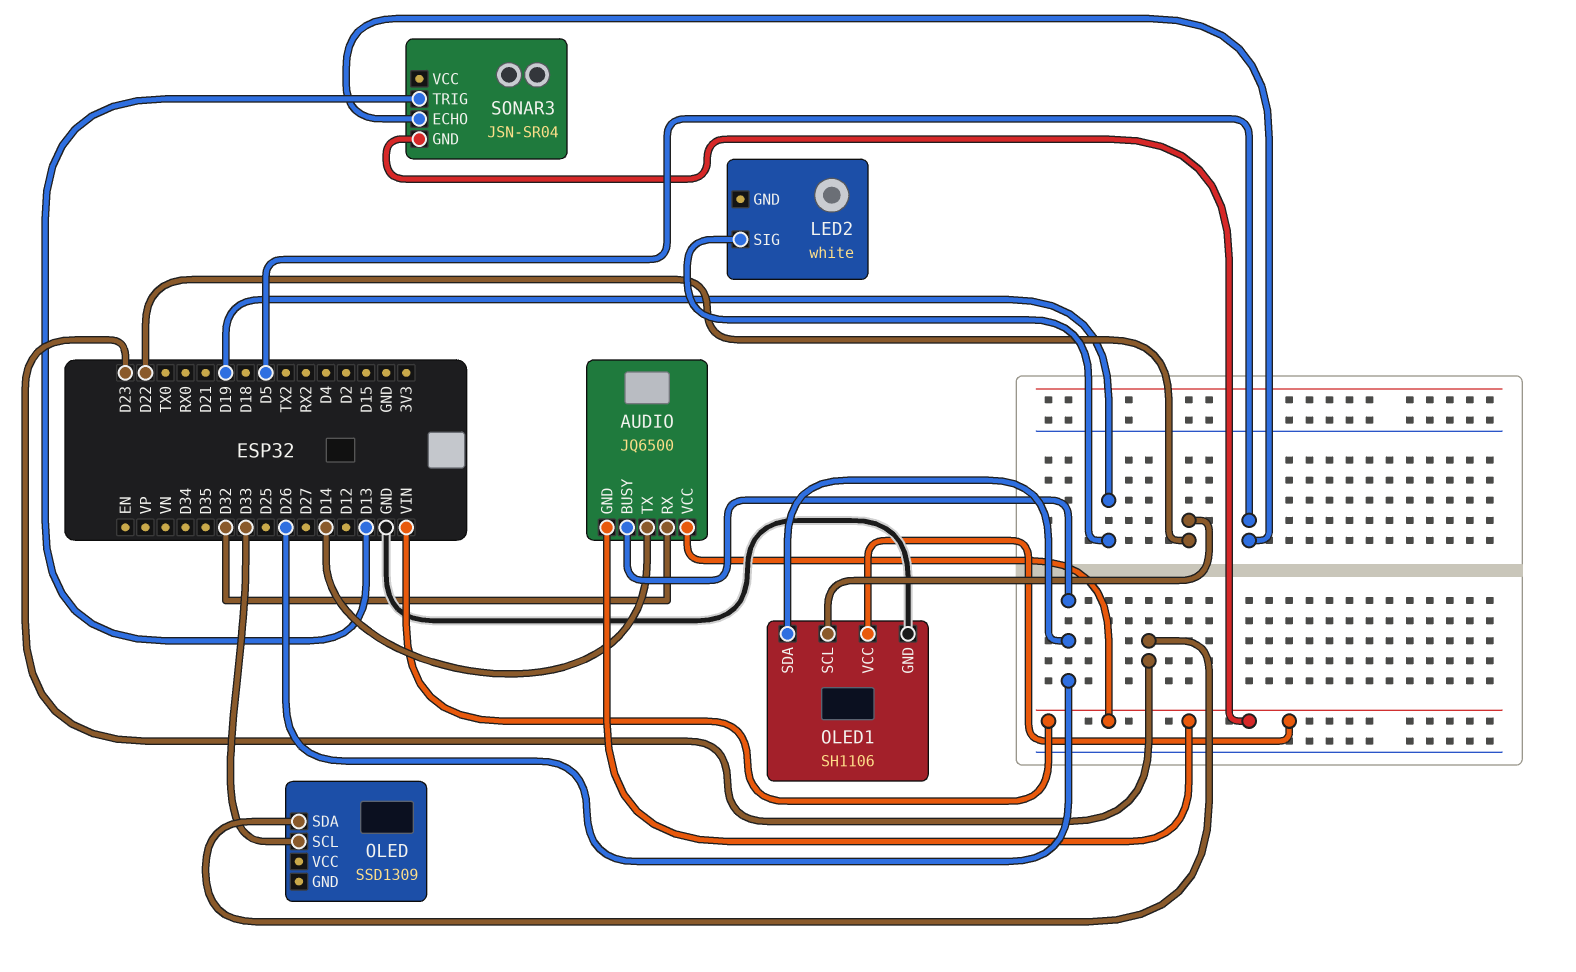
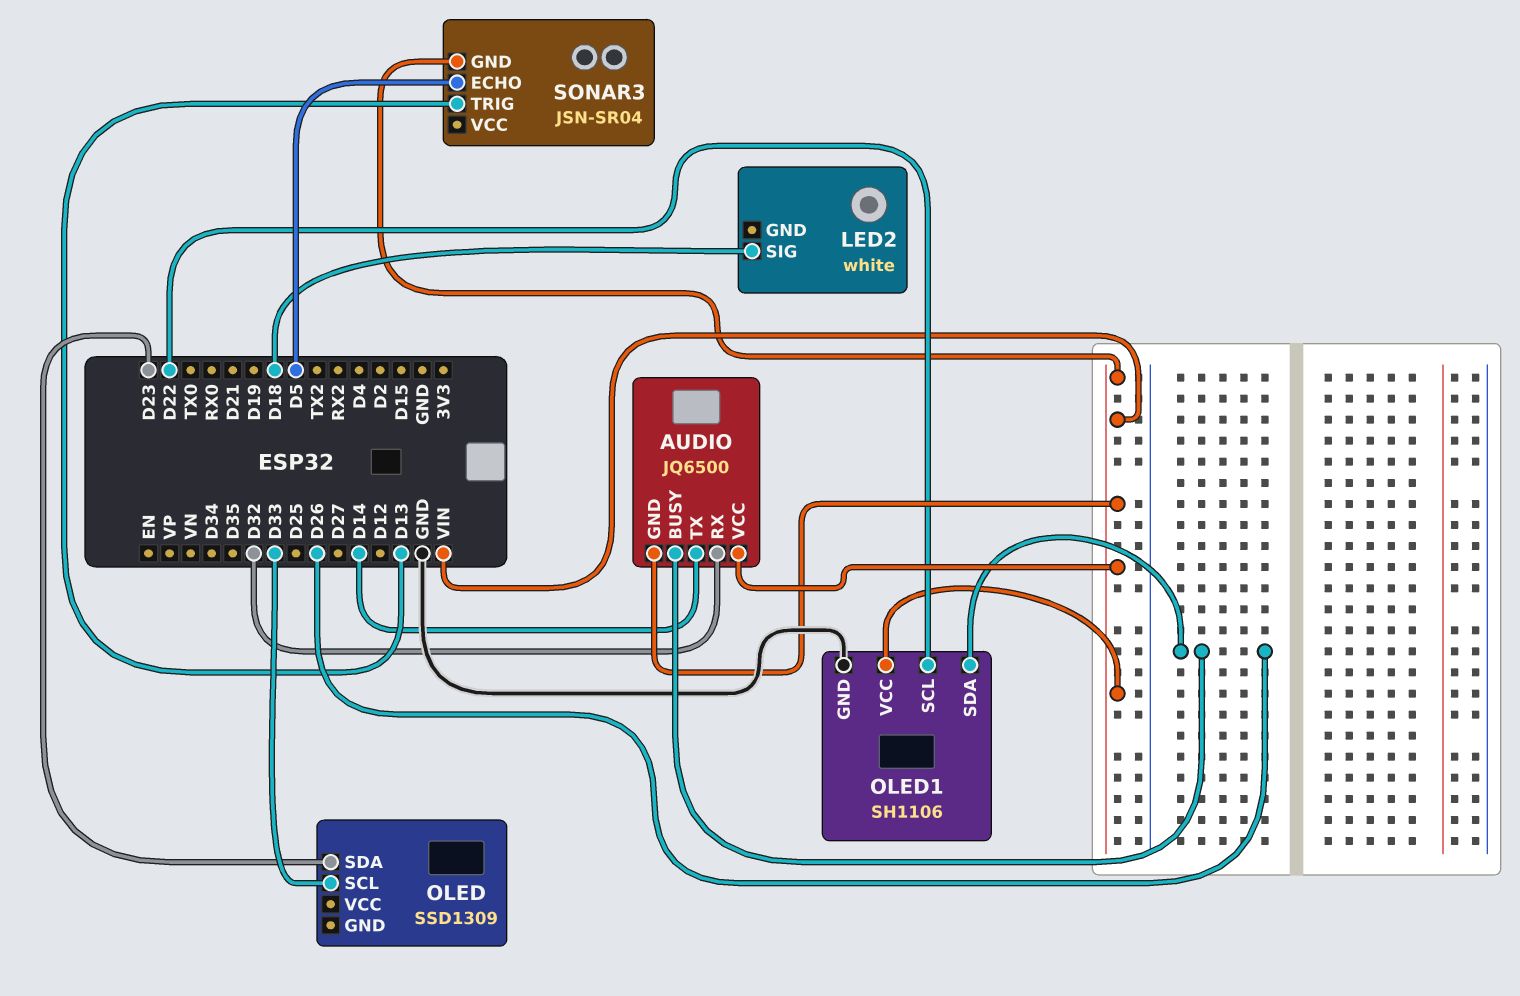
LED2 pin SIG: D19 -> D18

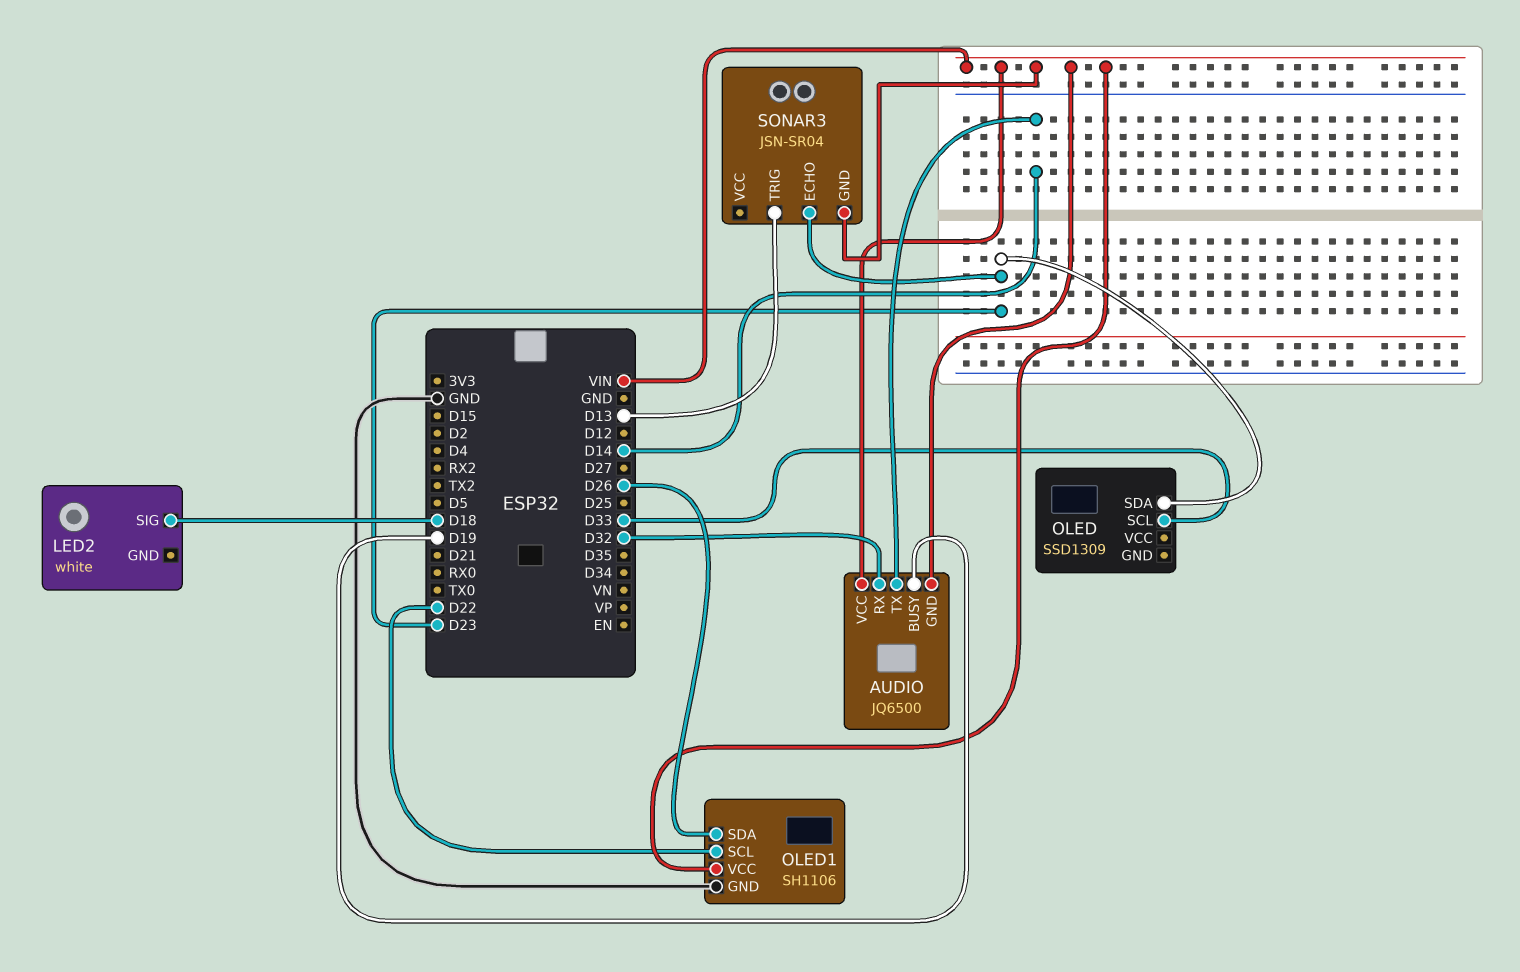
AUDIO pin BUSY: D26 -> D19
SONAR3 pin ECHO: D5 -> D23

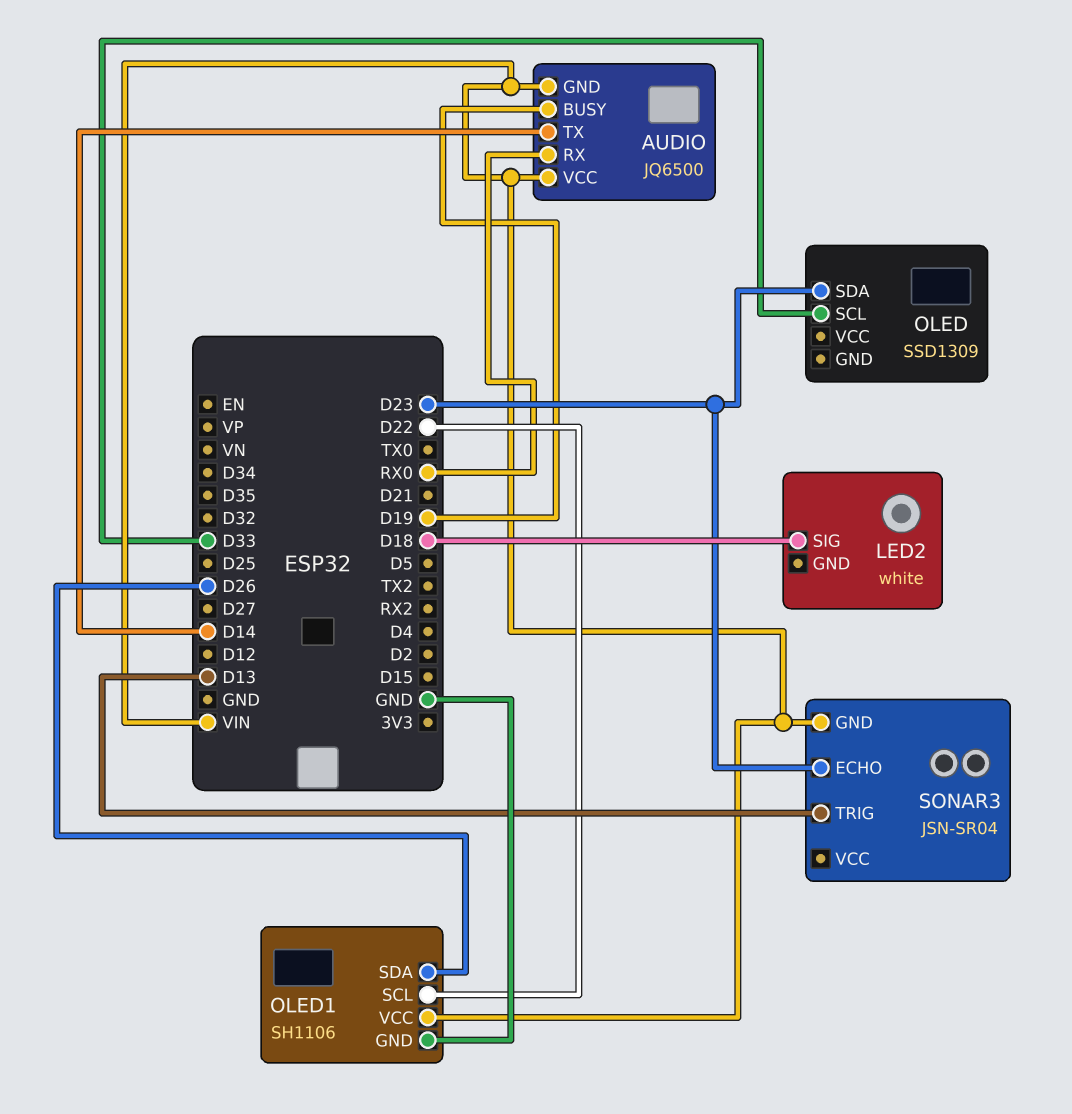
AUDIO pin RX: D32 -> RX0

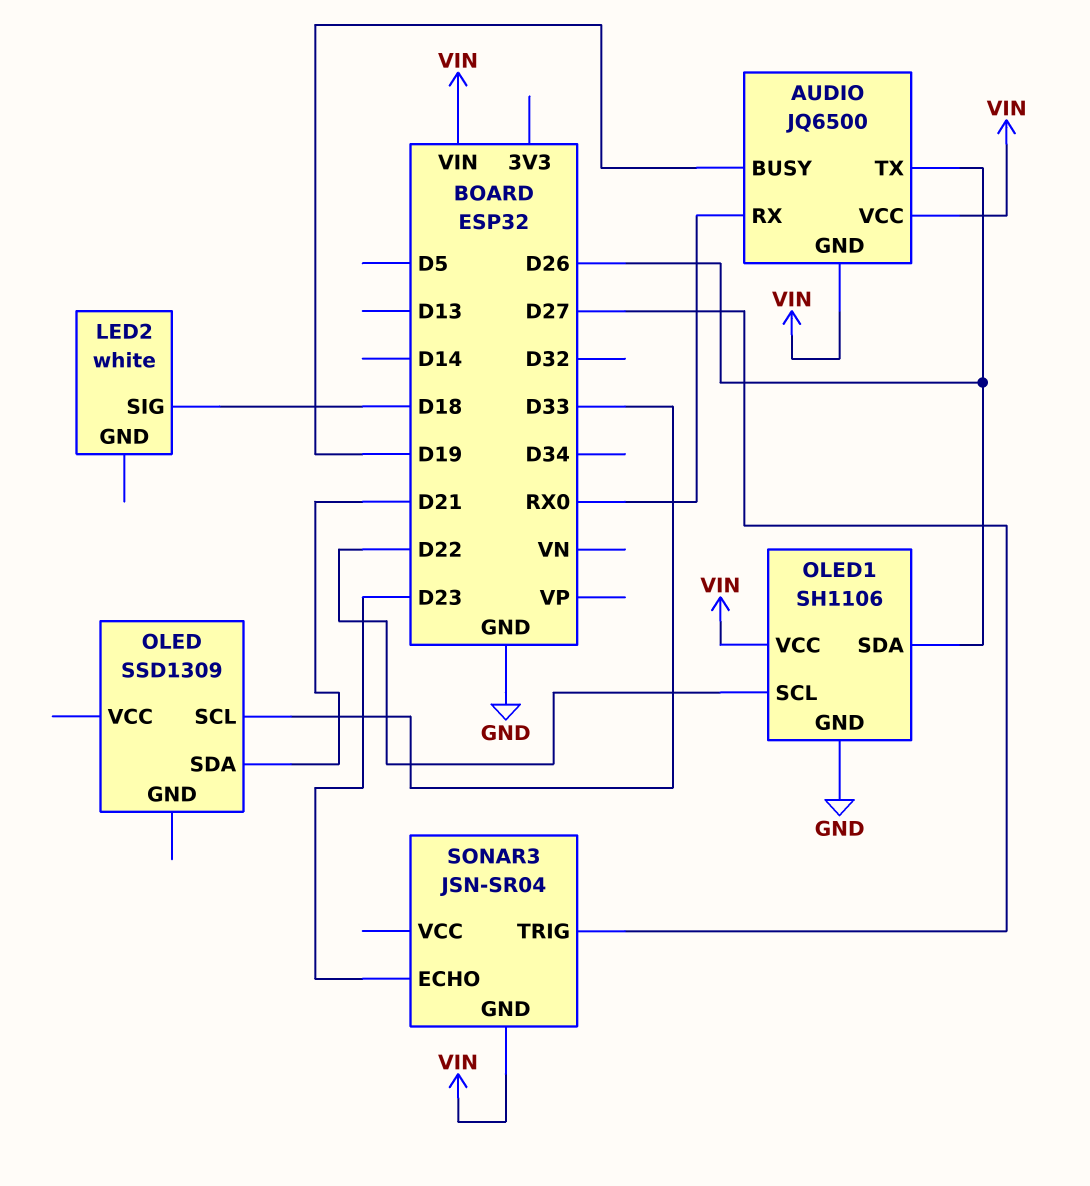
AUDIO pin TX: D14 -> D26
OLED pin SDA: D23 -> D21
SONAR3 pin TRIG: D13 -> D27

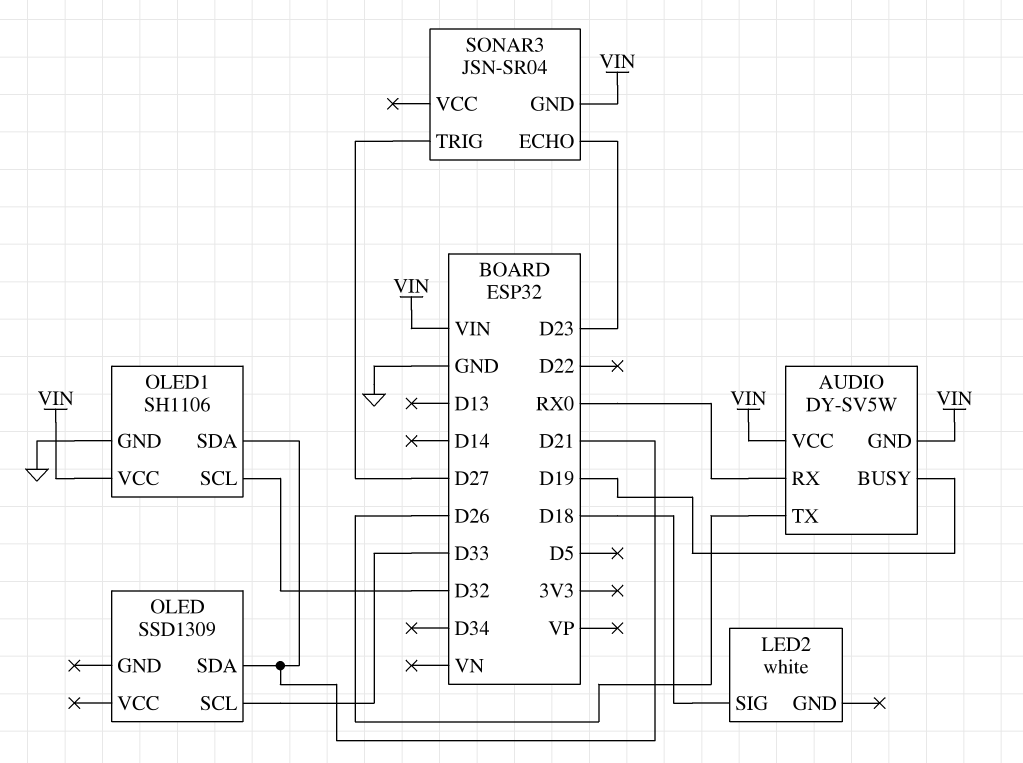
AUDIO: JQ6500 -> DY-SV5W
OLED1 pin SCL: D22 -> D32
OLED1 pin SDA: D26 -> D21

